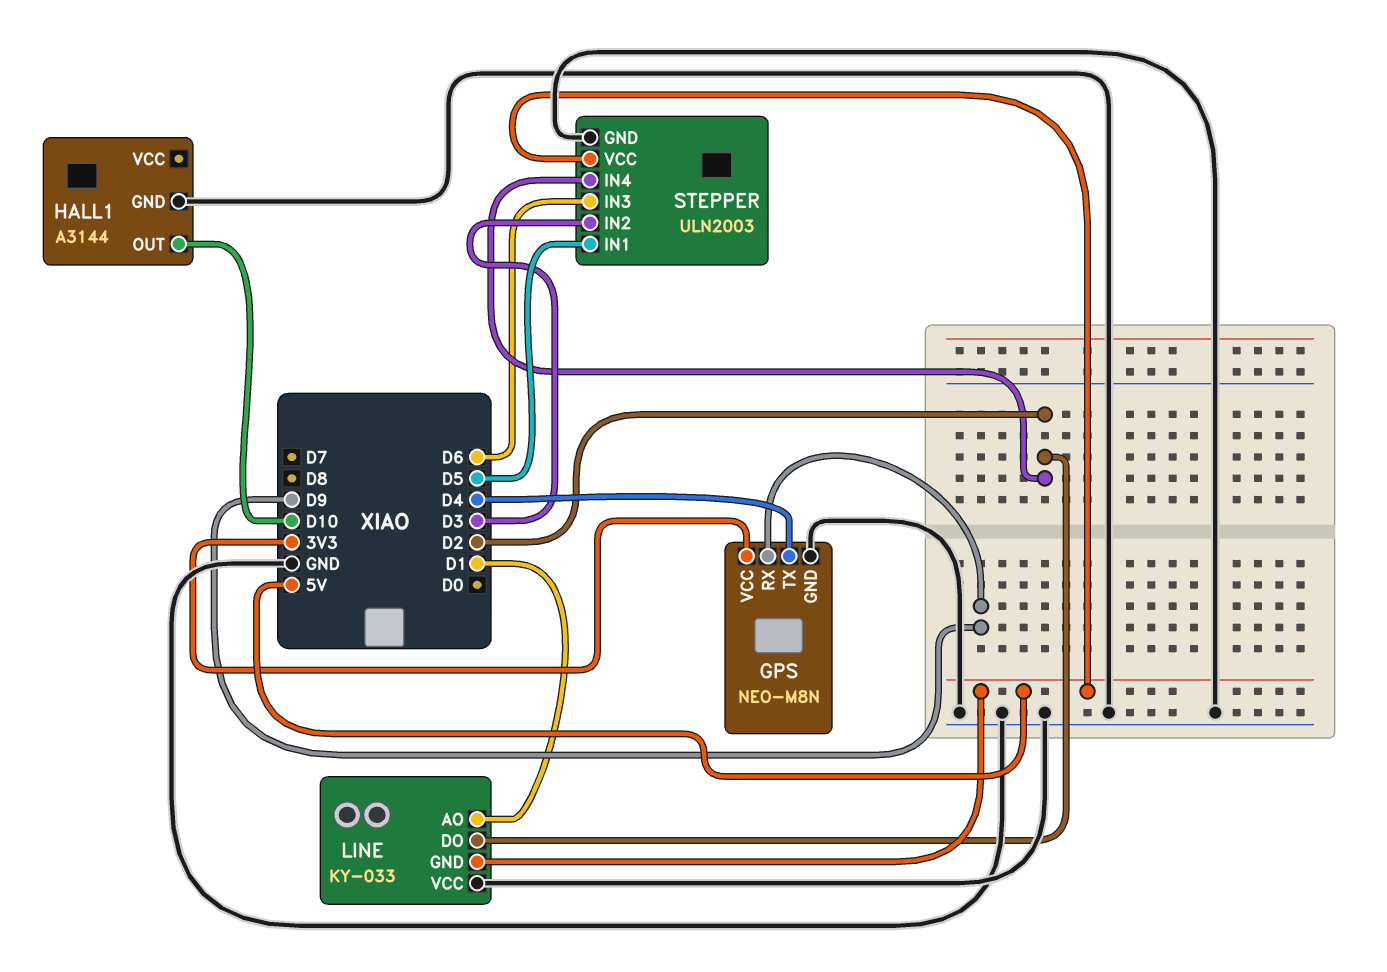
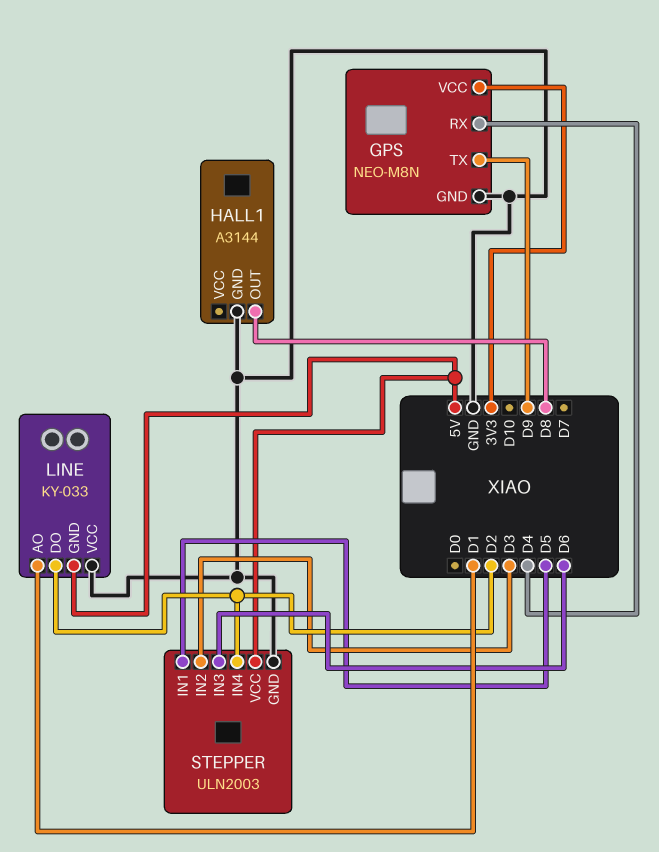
GPS pin RX: D9 -> D4
GPS pin TX: D4 -> D9
HALL1 pin OUT: D10 -> D8

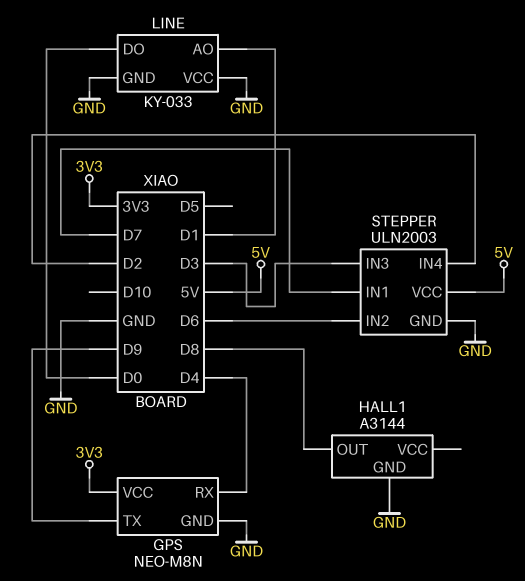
LINE pin DO: D2 -> D0
LINE pin GND: 5V -> GND
STEPPER pin IN1: D5 -> D7
STEPPER pin IN2: D3 -> D6
STEPPER pin IN3: D6 -> D3

